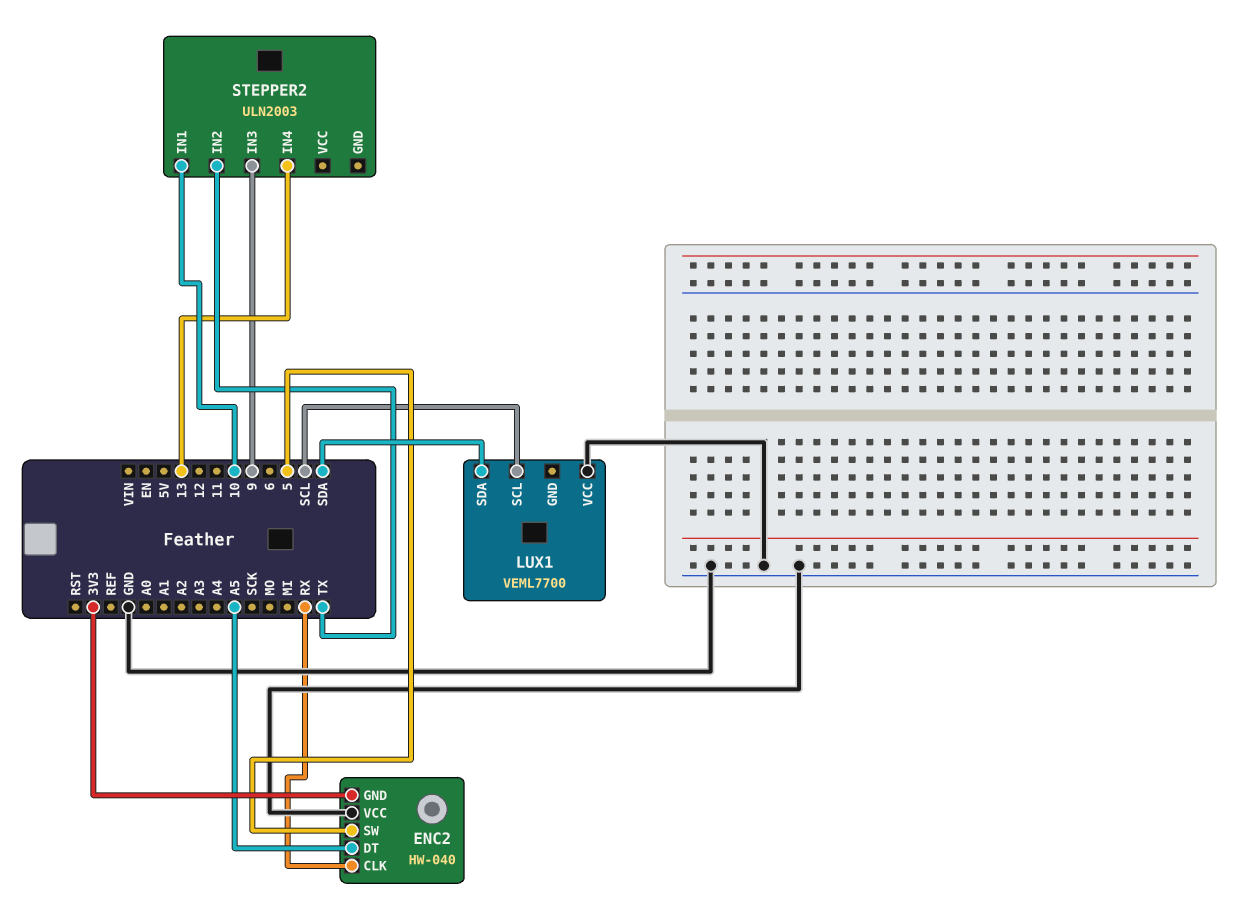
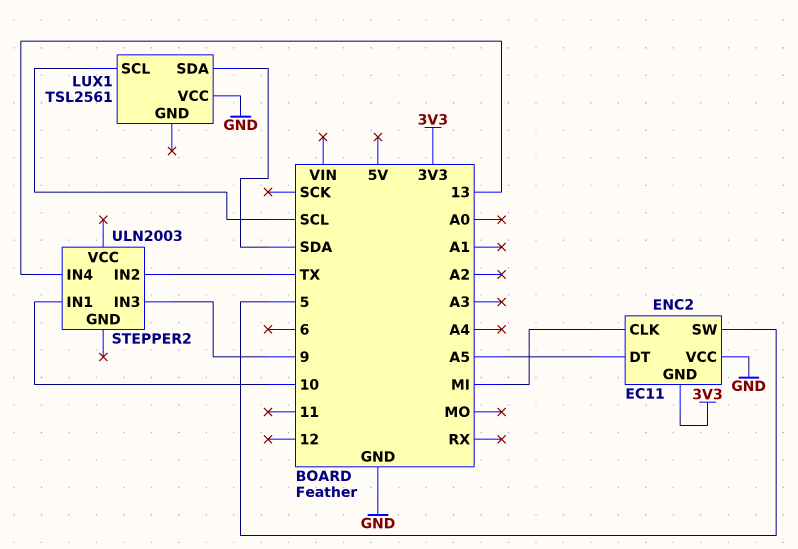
ENC2: HW-040 -> EC11
ENC2 pin CLK: RX -> MI
LUX1: VEML7700 -> TSL2561

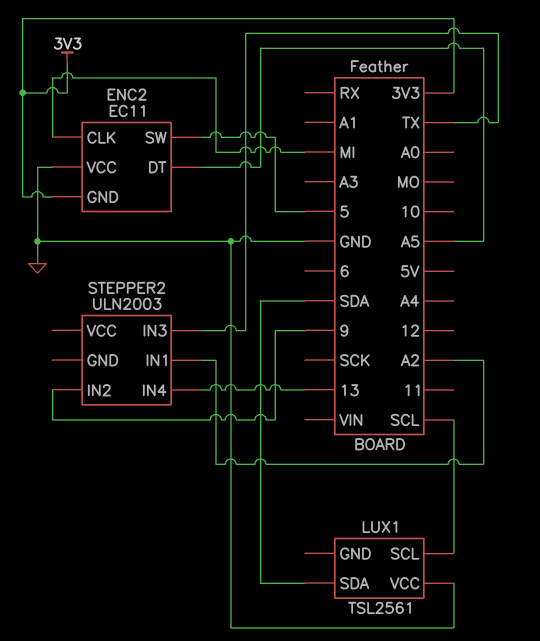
STEPPER2 pin IN1: 10 -> A2
STEPPER2 pin IN2: TX -> 9
STEPPER2 pin IN3: 9 -> TX

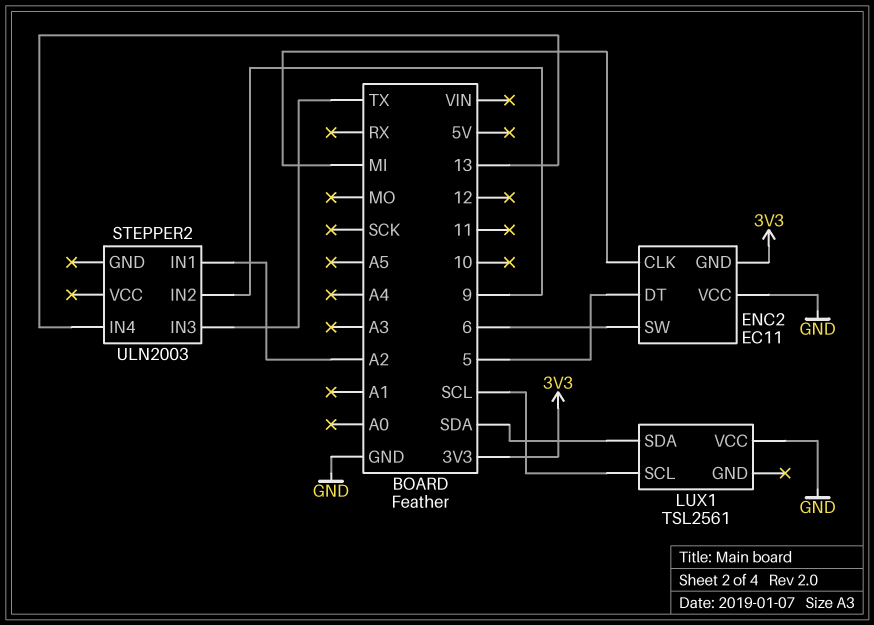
ENC2 pin DT: A5 -> 5
ENC2 pin SW: 5 -> 6

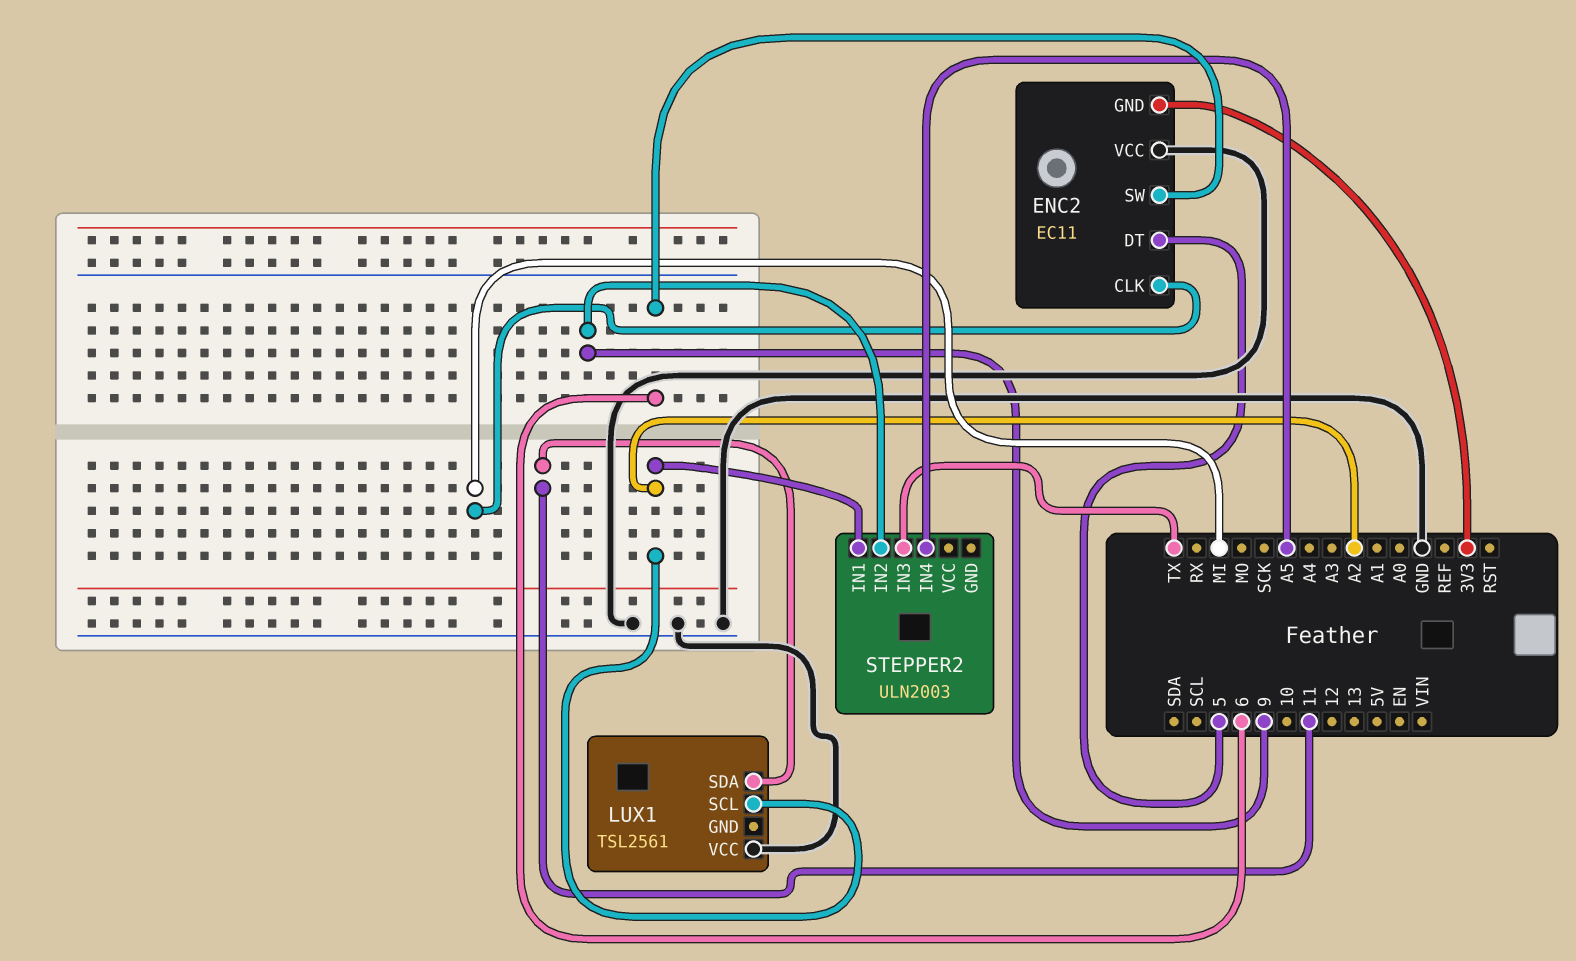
LUX1 pin SCL: SCL -> A2
LUX1 pin SDA: SDA -> 11
STEPPER2 pin IN4: 13 -> A5

